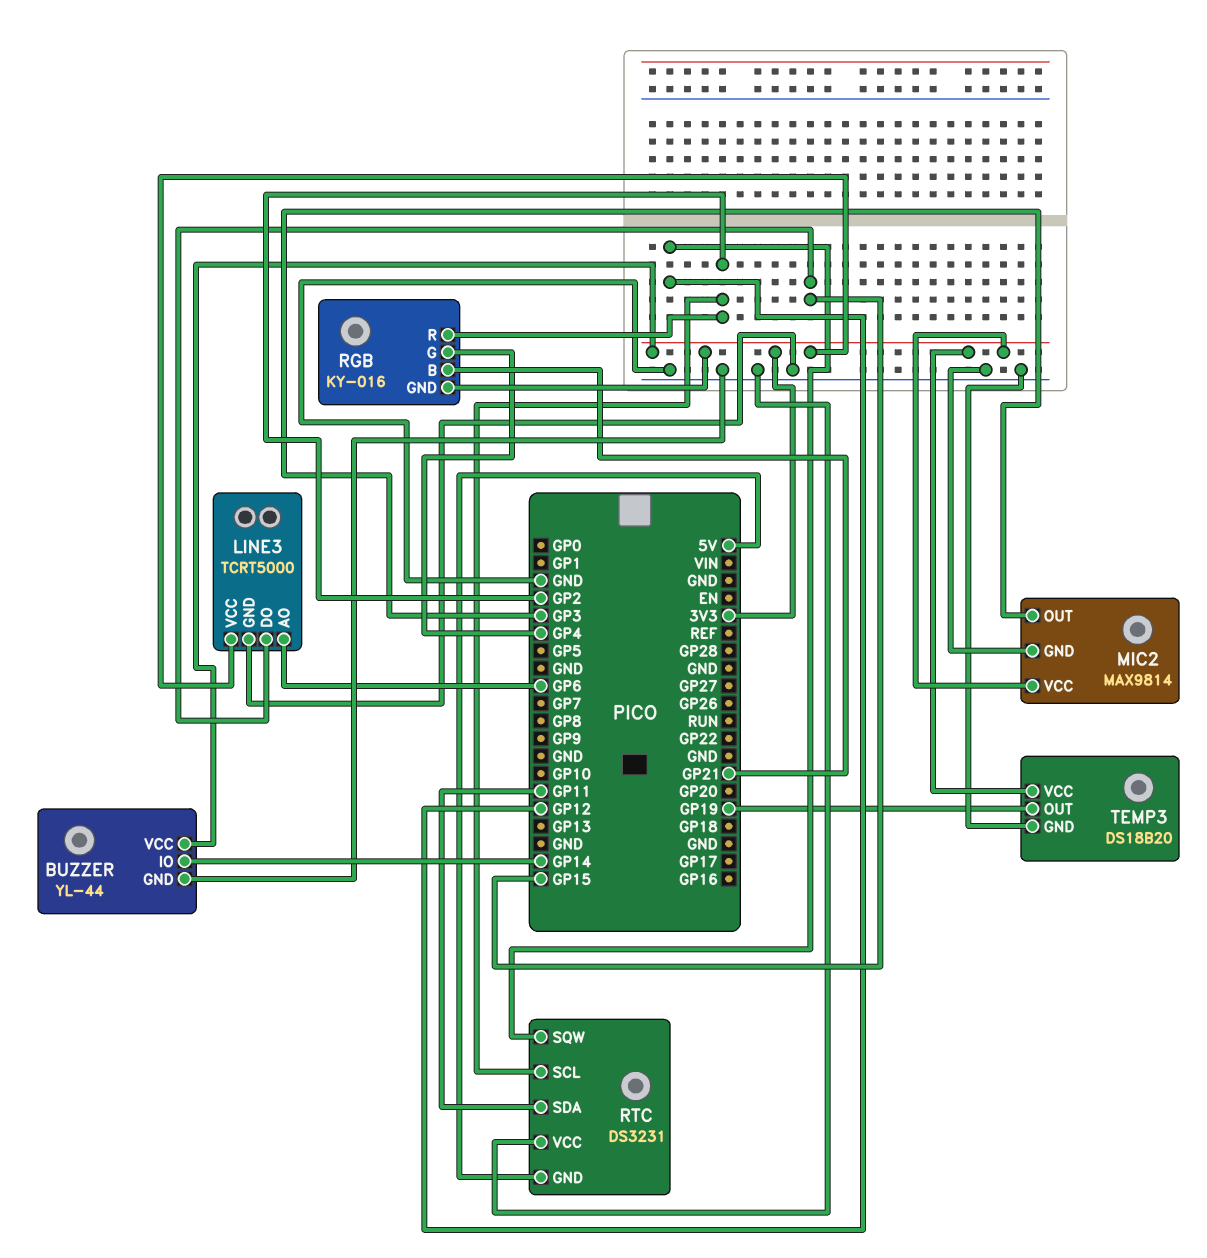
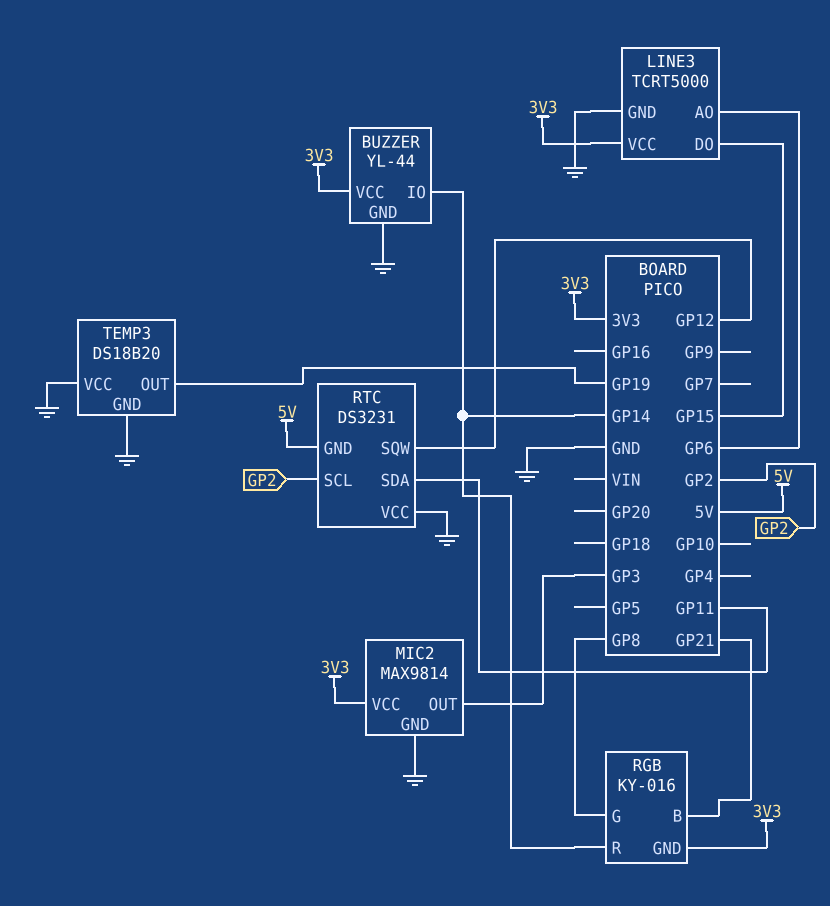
RGB pin G: GP4 -> GP8
RGB pin R: GP2 -> GP14
TEMP3 pin VCC: 3V3 -> GND

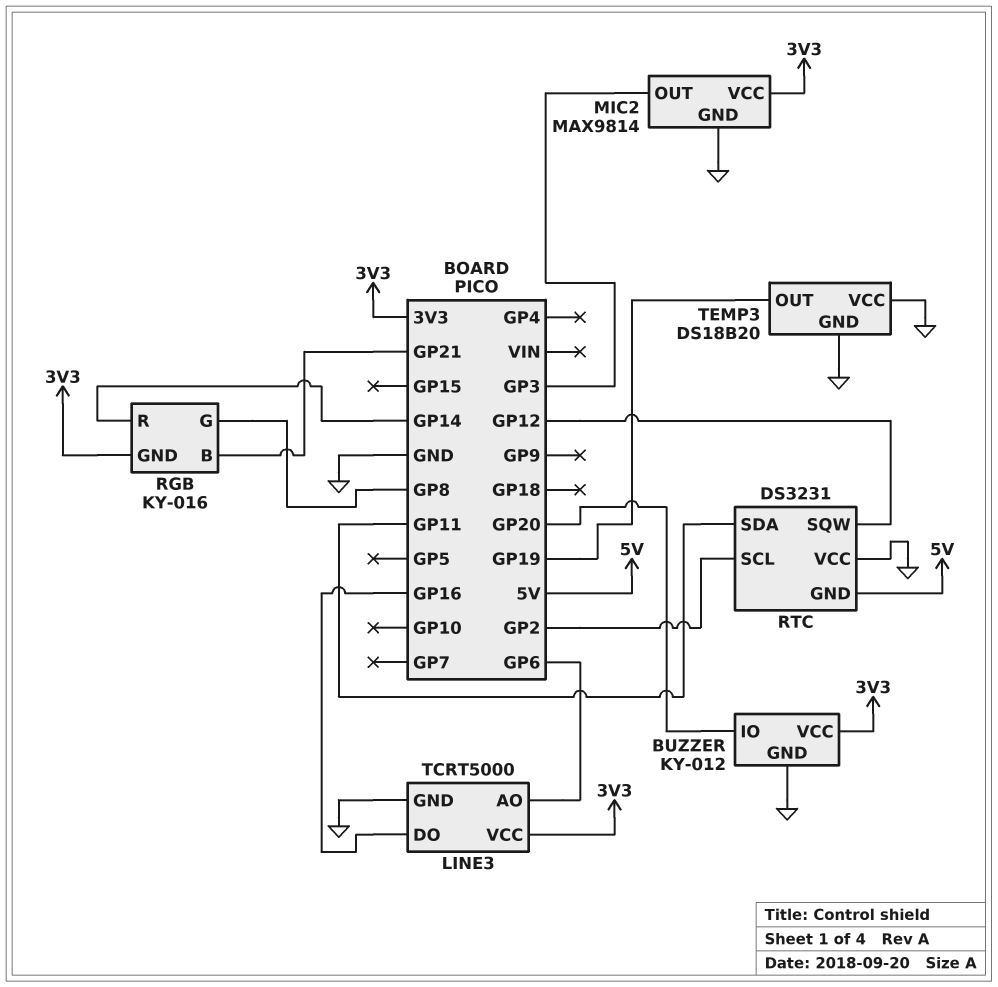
BUZZER: YL-44 -> KY-012
BUZZER pin IO: GP14 -> GP20
LINE3 pin DO: GP15 -> GP16

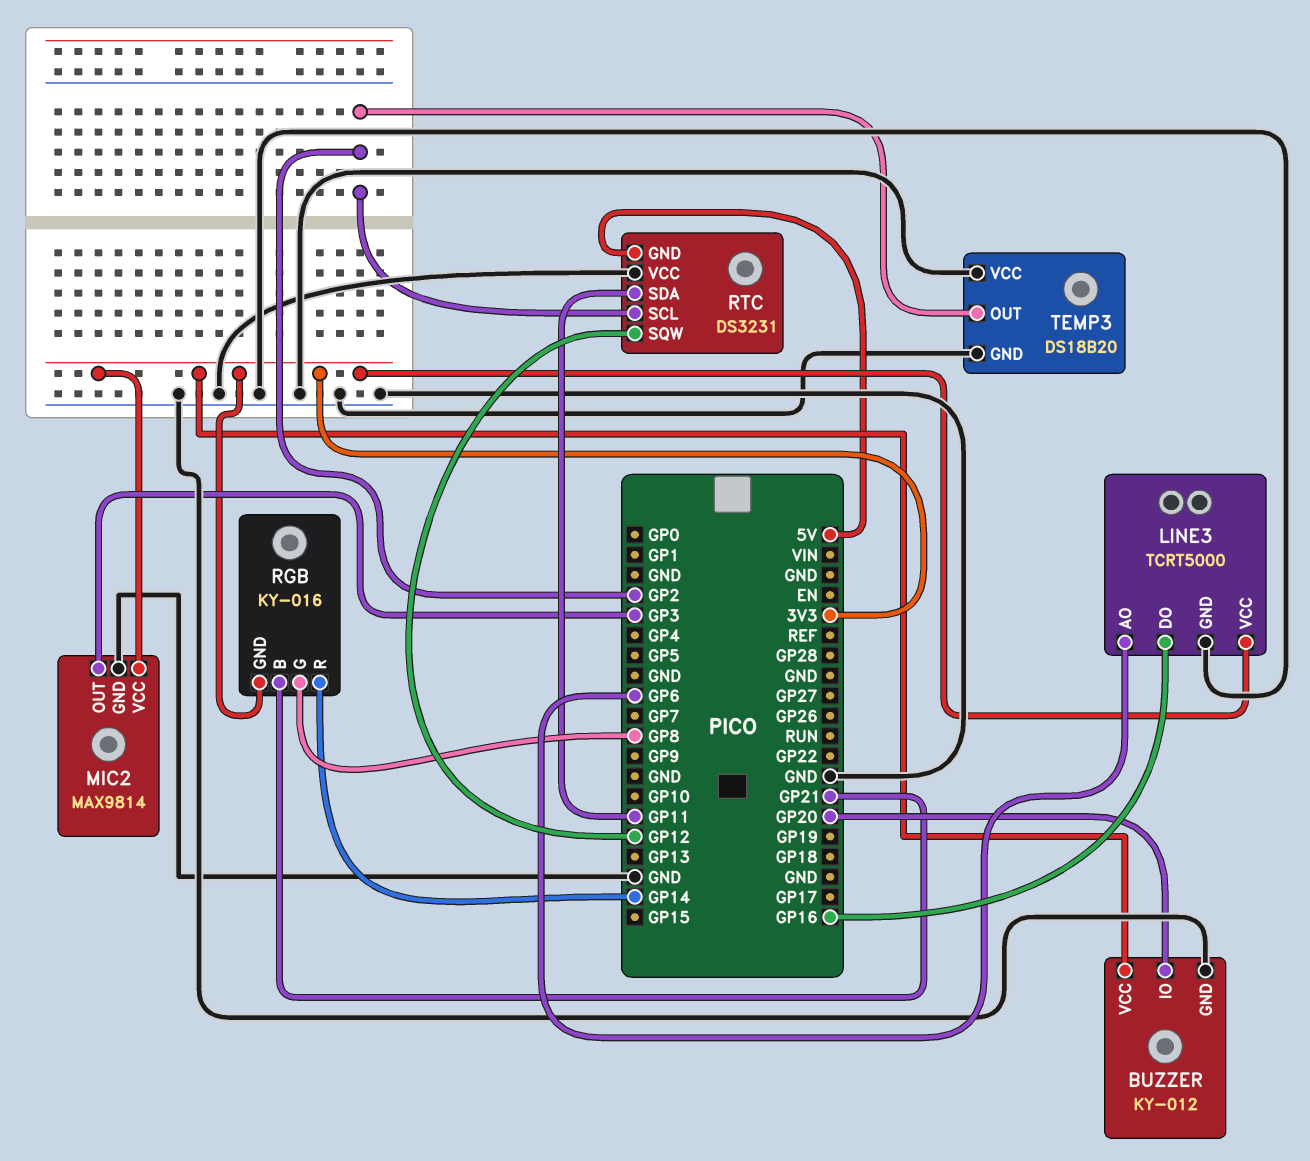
TEMP3 pin OUT: GP19 -> GP2

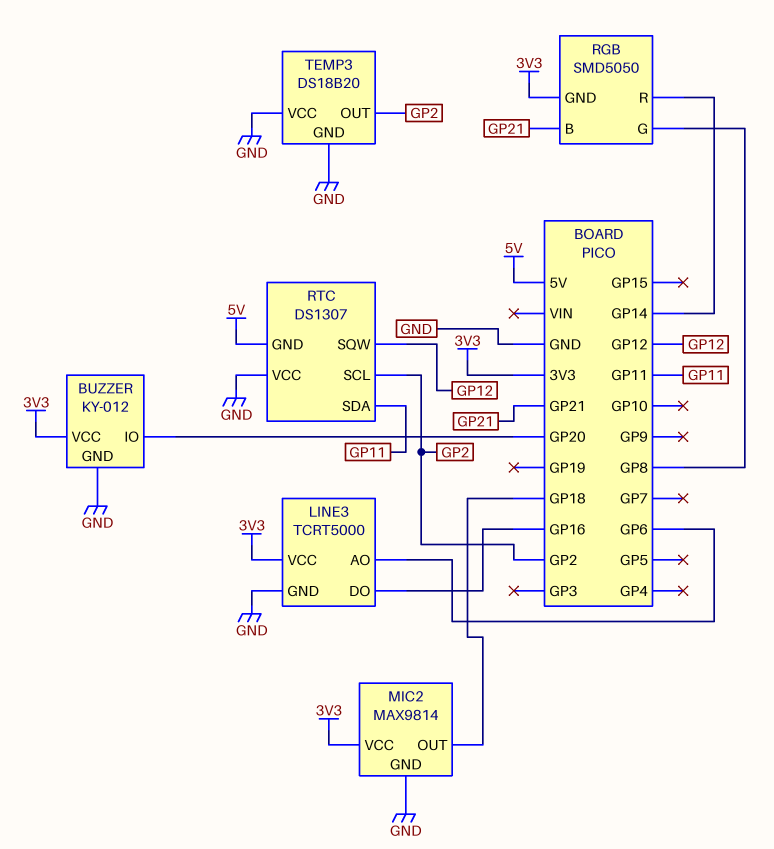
MIC2 pin OUT: GP3 -> GP18
RGB: KY-016 -> SMD5050
RTC: DS3231 -> DS1307

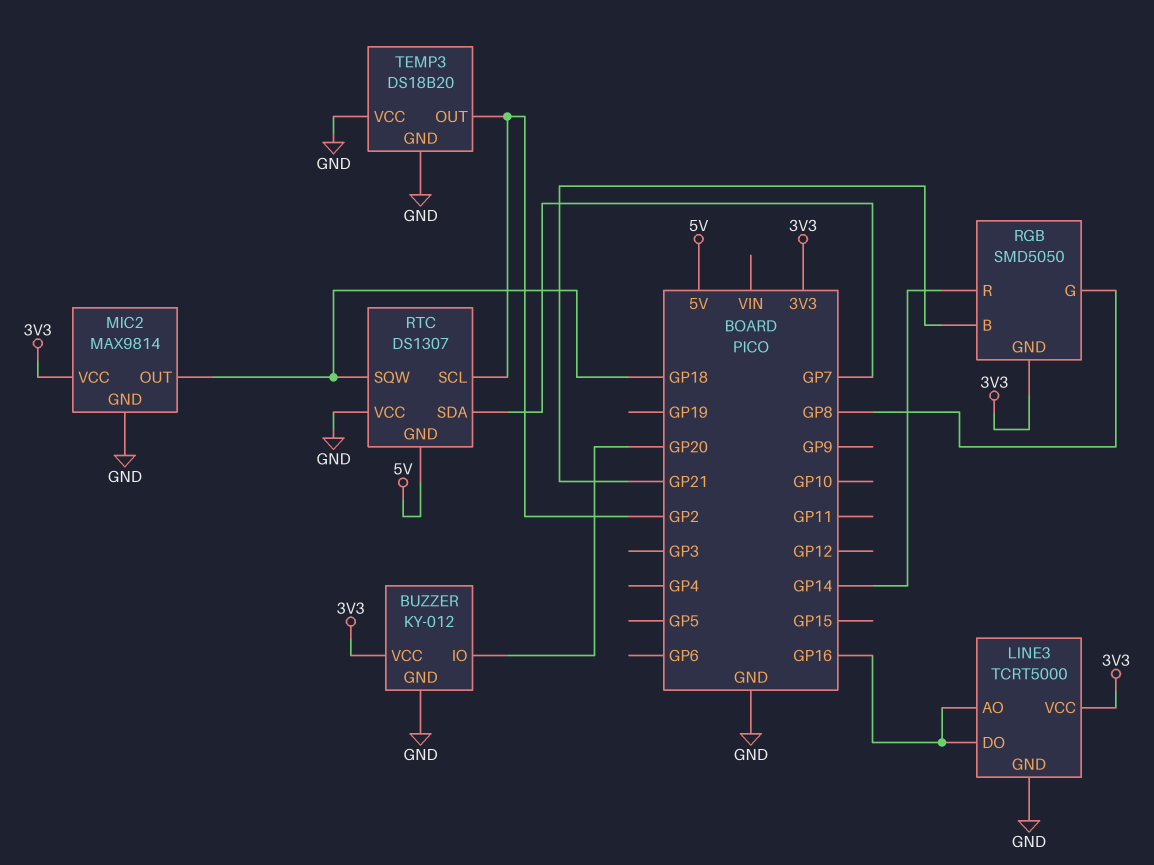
LINE3 pin AO: GP6 -> GP16
RTC pin SDA: GP11 -> GP7
RTC pin SQW: GP12 -> GP18

